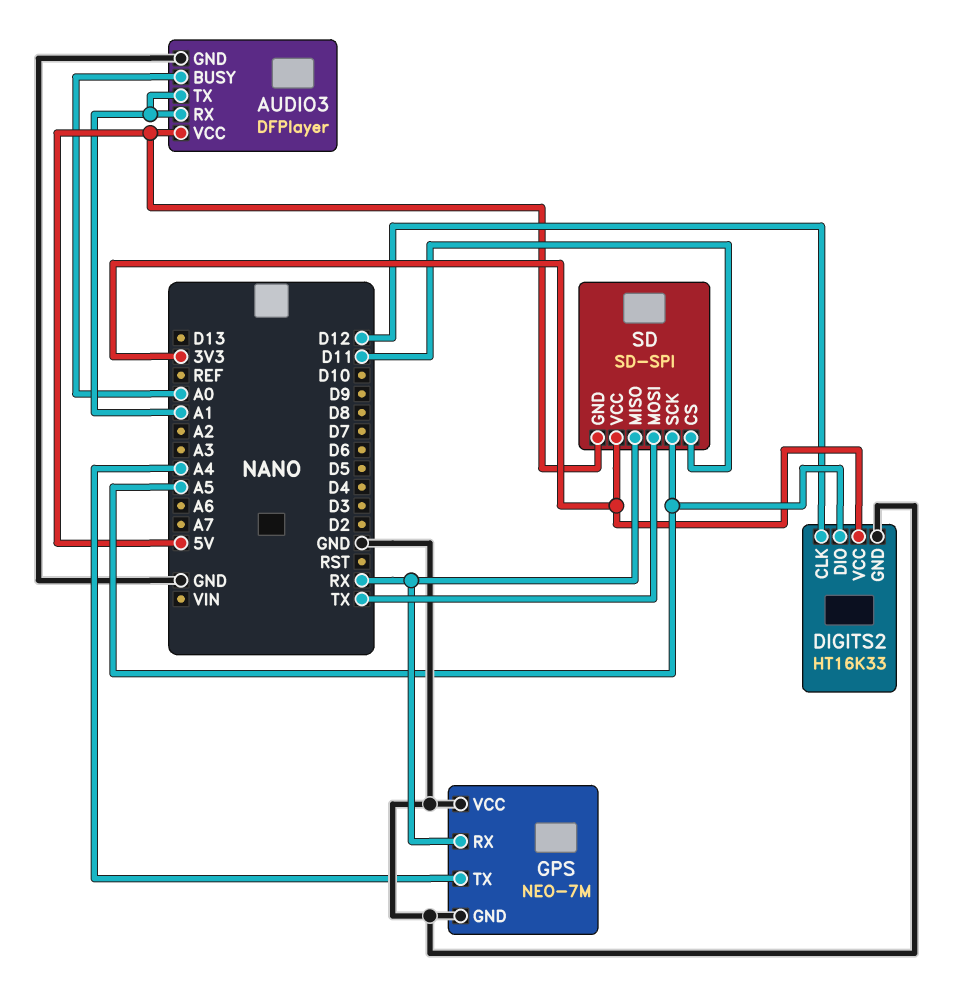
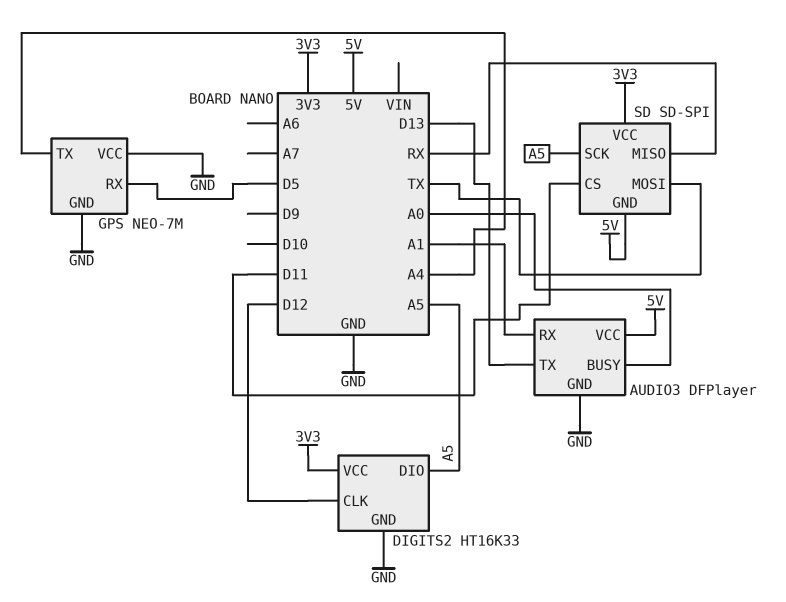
AUDIO3 pin TX: A1 -> D13
GPS pin RX: RX -> D5

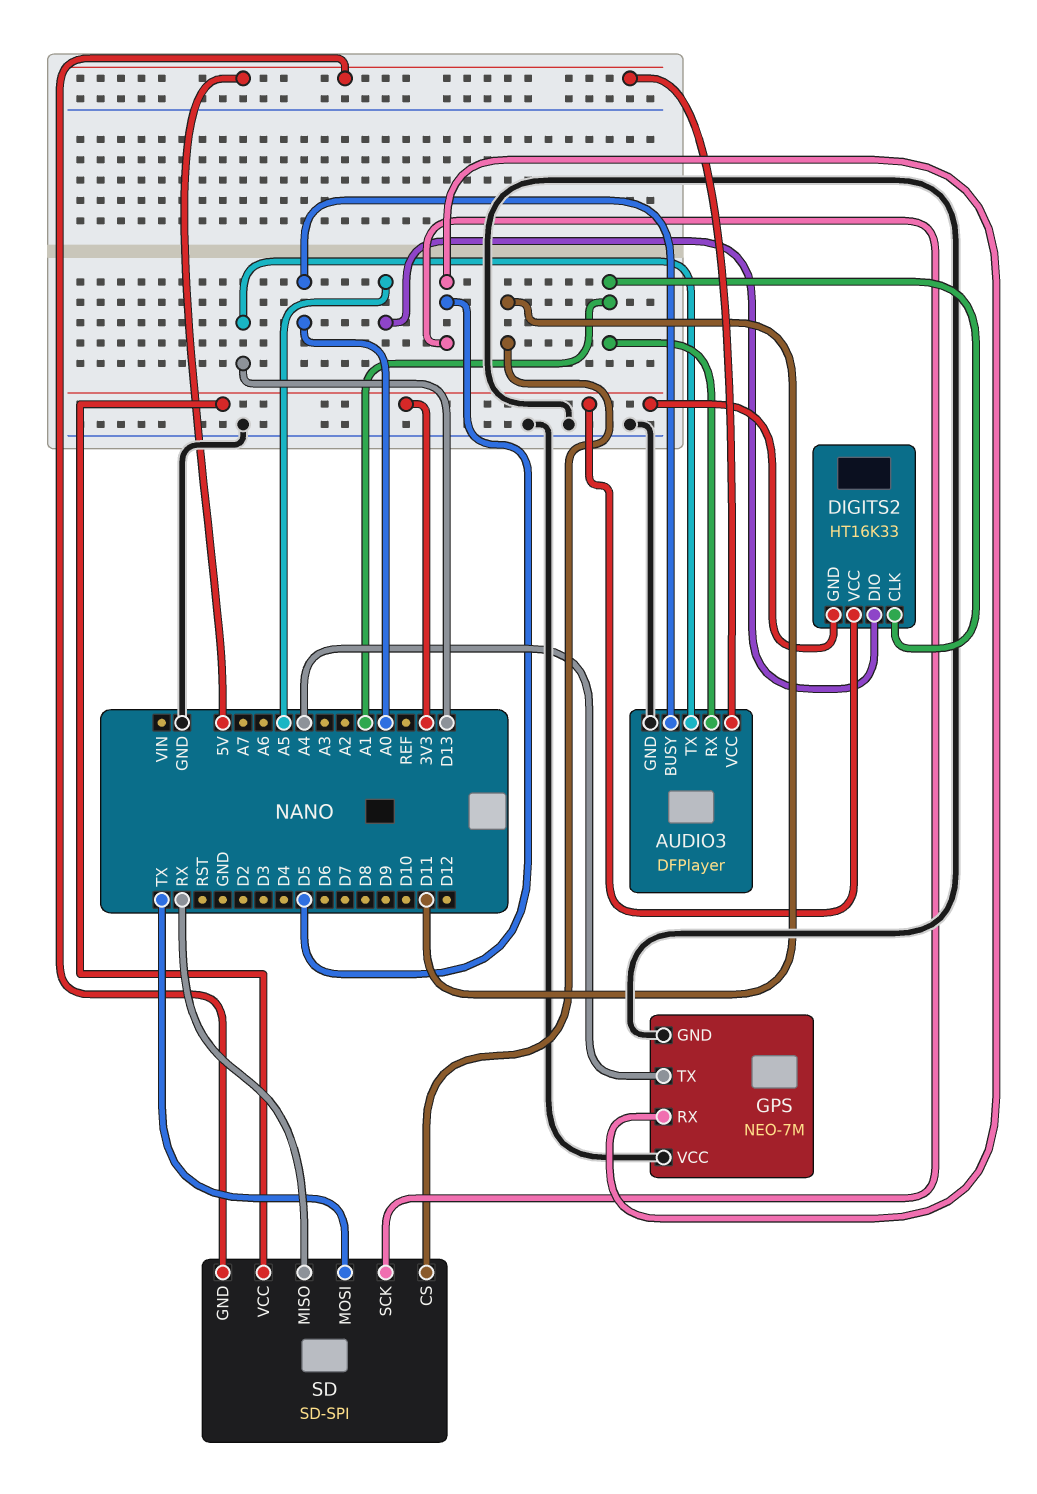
DIGITS2 pin CLK: D12 -> A1
DIGITS2 pin GND: GND -> 3V3
SD pin SCK: A5 -> D5

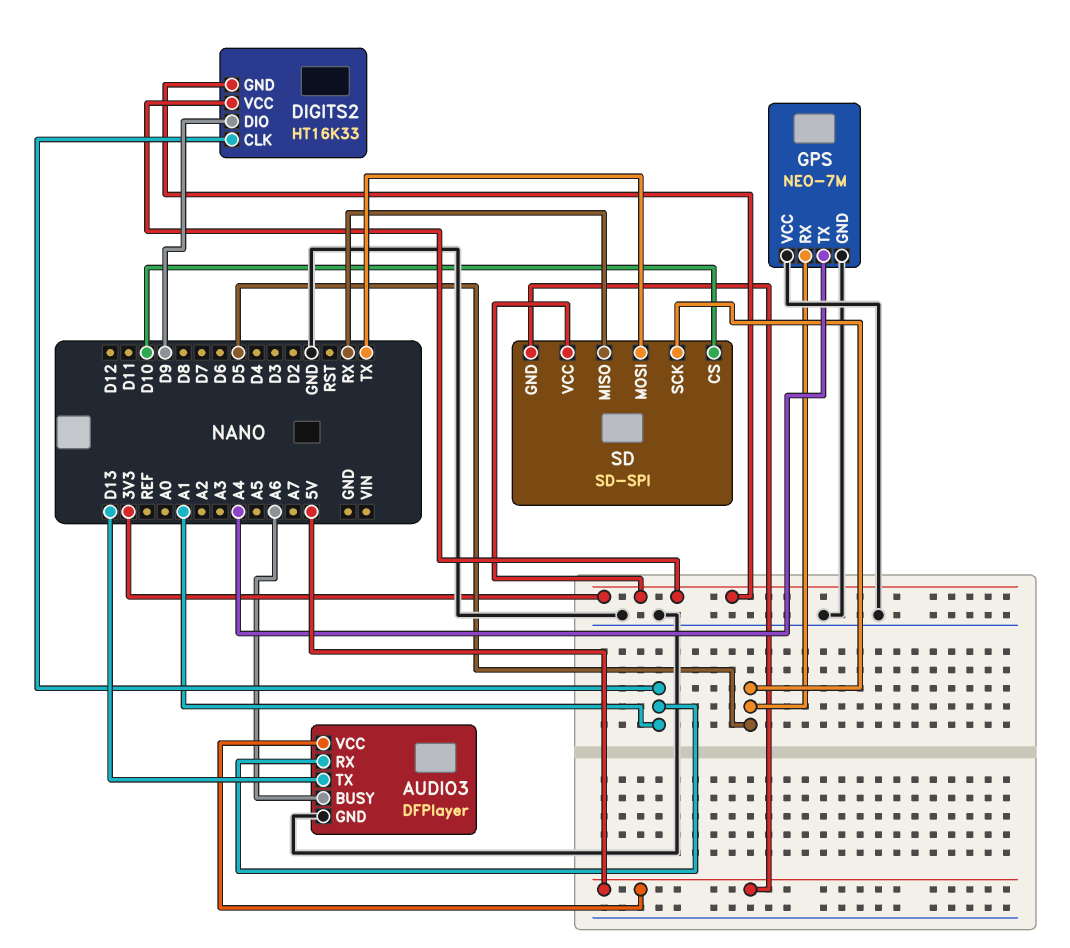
AUDIO3 pin BUSY: A0 -> A6
DIGITS2 pin DIO: A5 -> D9
SD pin CS: D11 -> D10

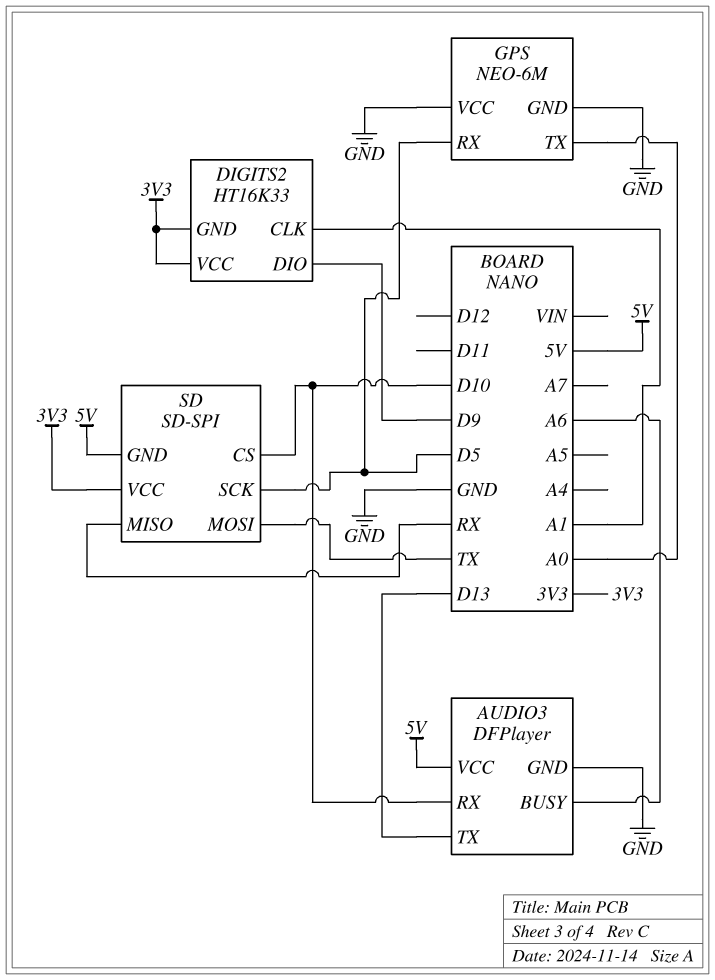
AUDIO3 pin RX: A1 -> D10
GPS: NEO-7M -> NEO-6M
GPS pin TX: A4 -> A0

